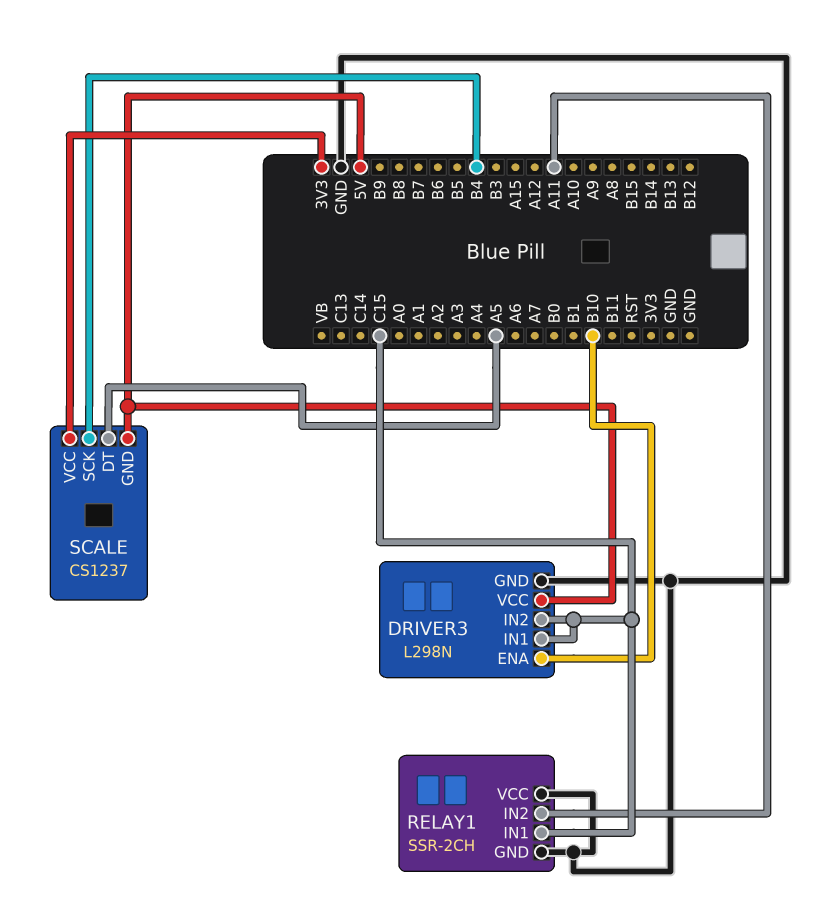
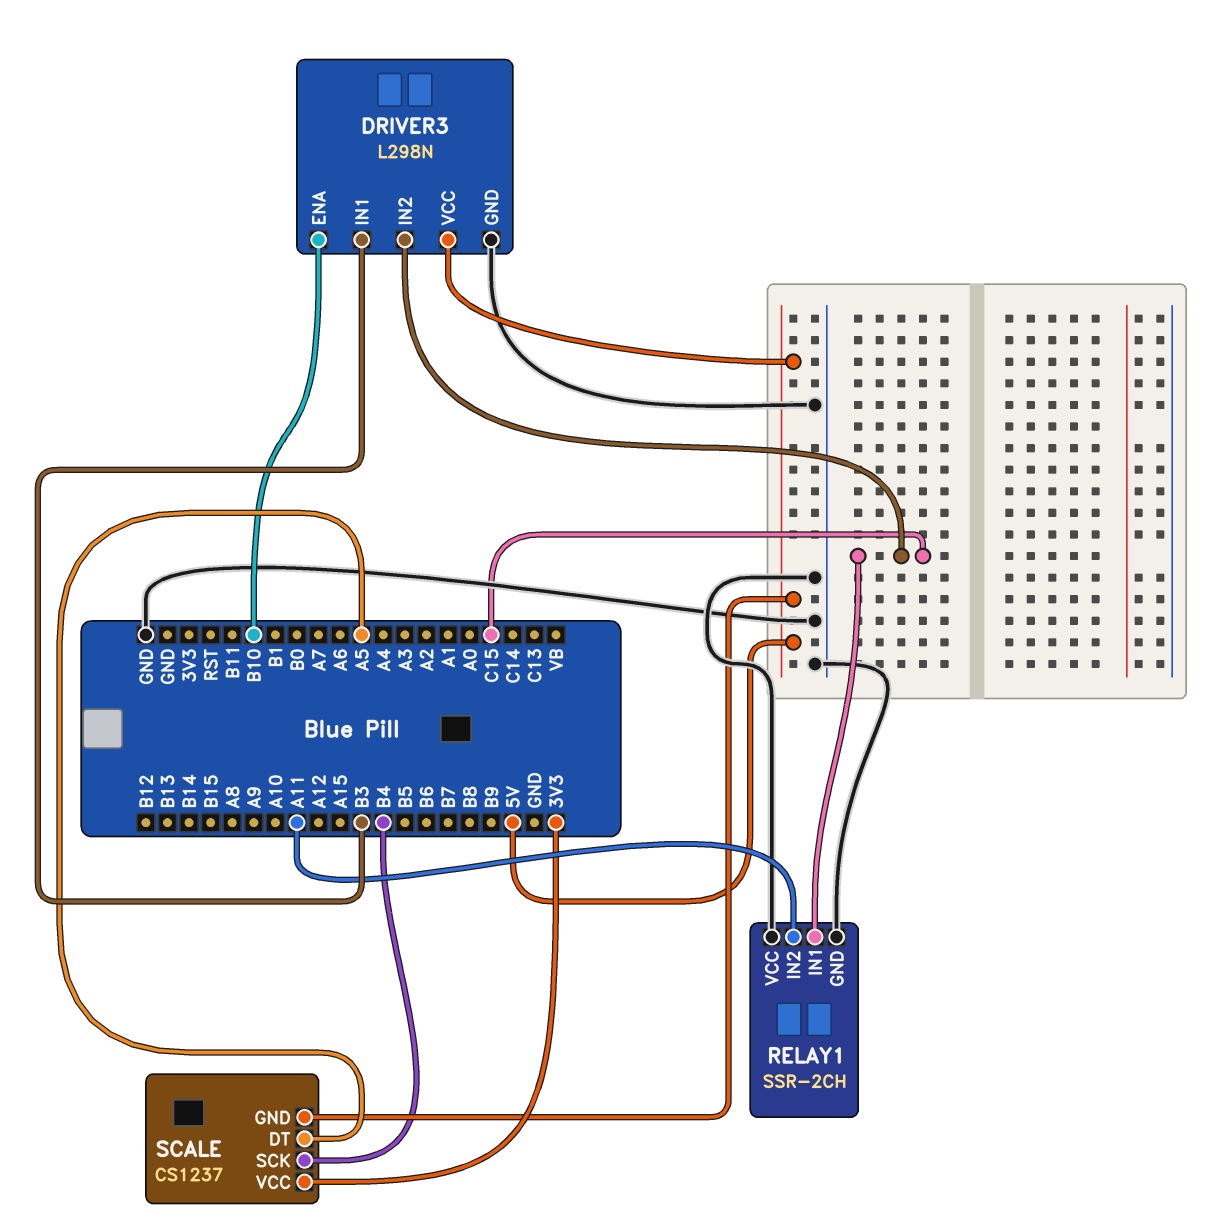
DRIVER3 pin IN1: C15 -> B3

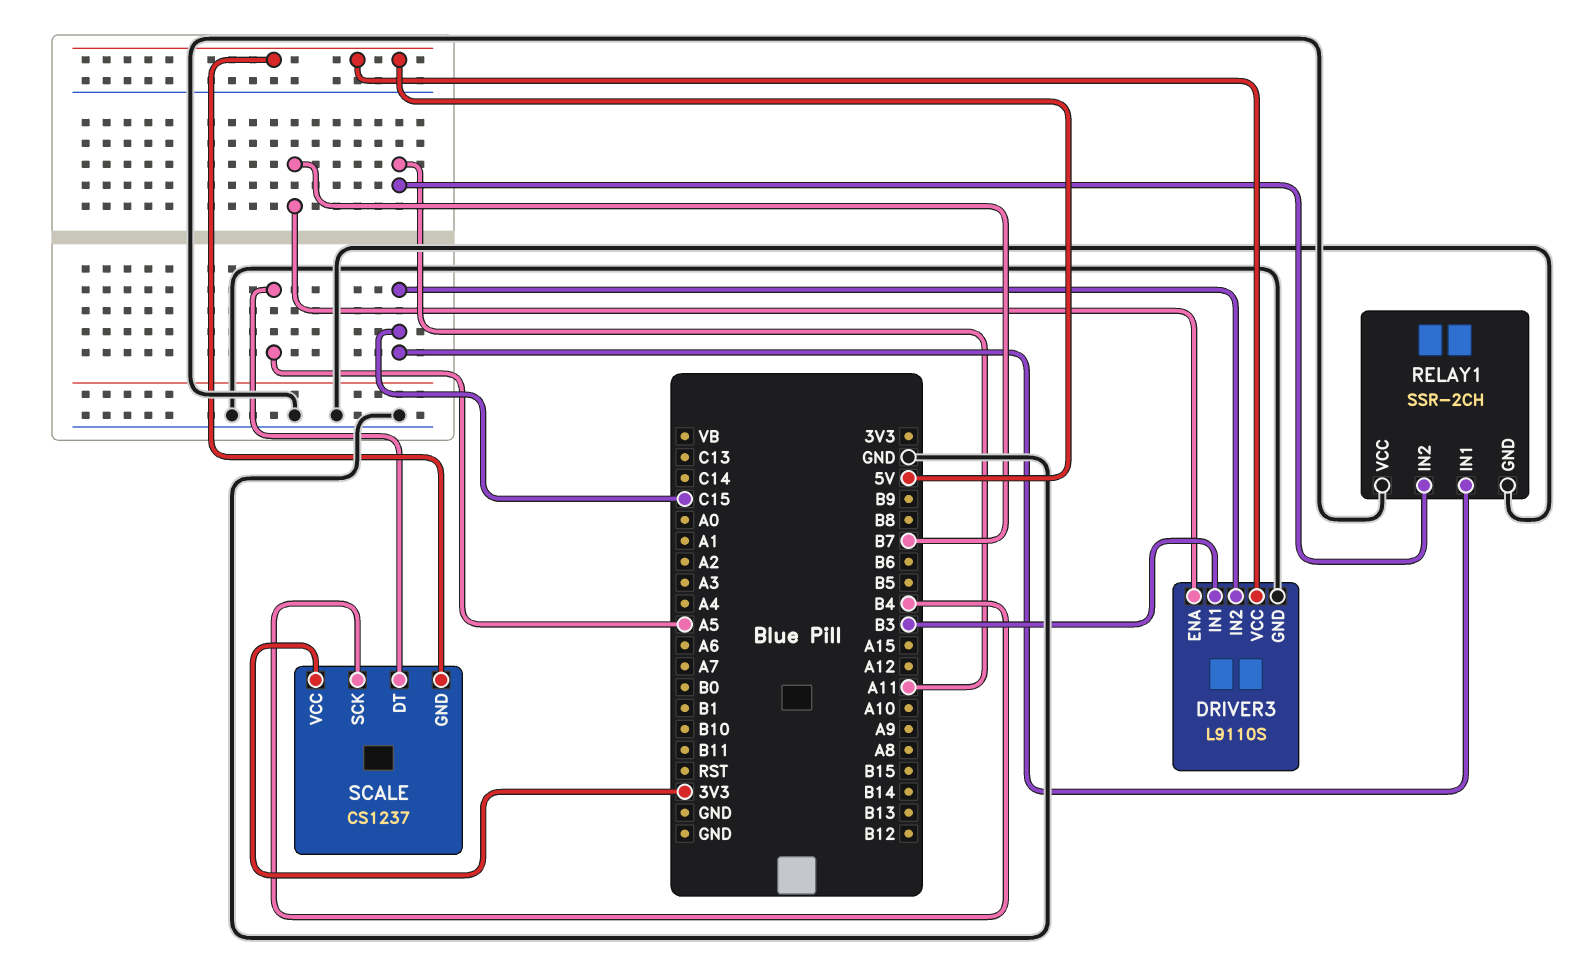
DRIVER3: L298N -> L9110S
DRIVER3 pin ENA: B10 -> B7

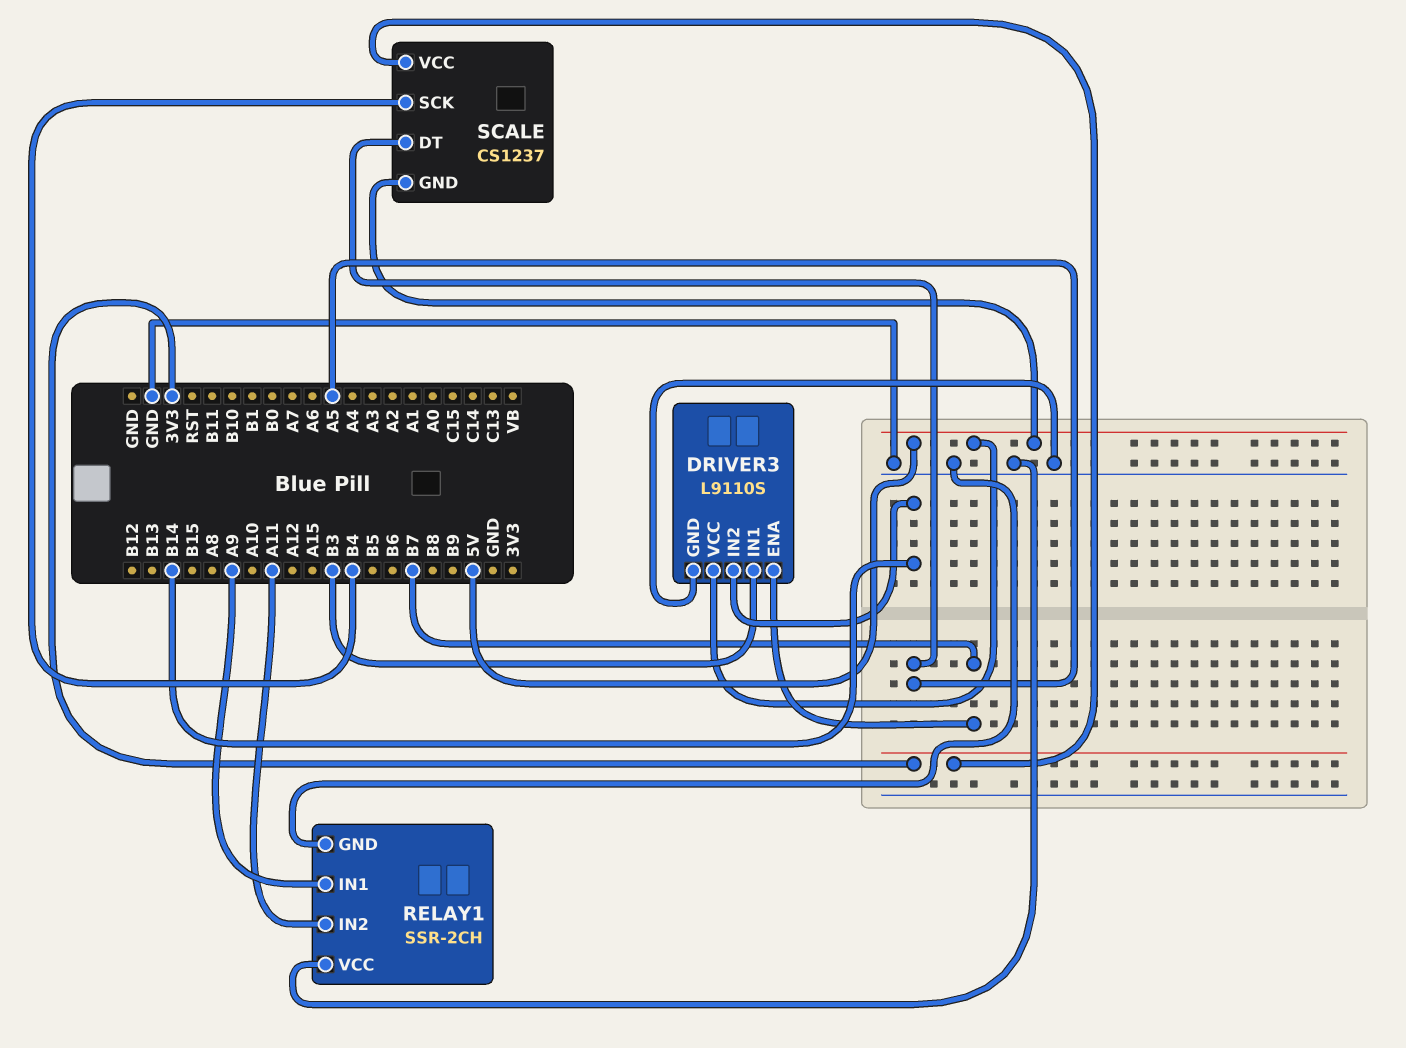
DRIVER3 pin IN2: C15 -> B14
RELAY1 pin IN1: C15 -> A9

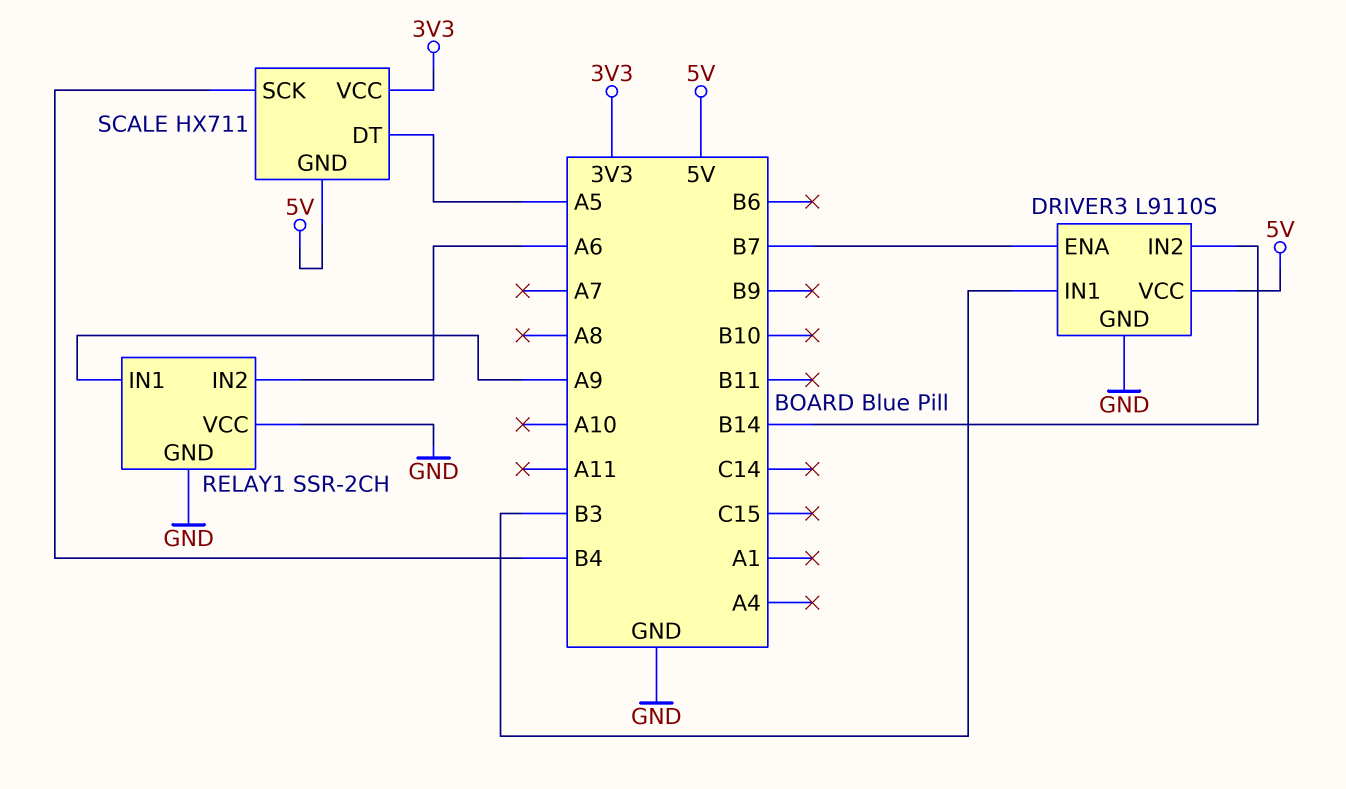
RELAY1 pin IN2: A11 -> A6
SCALE: CS1237 -> HX711

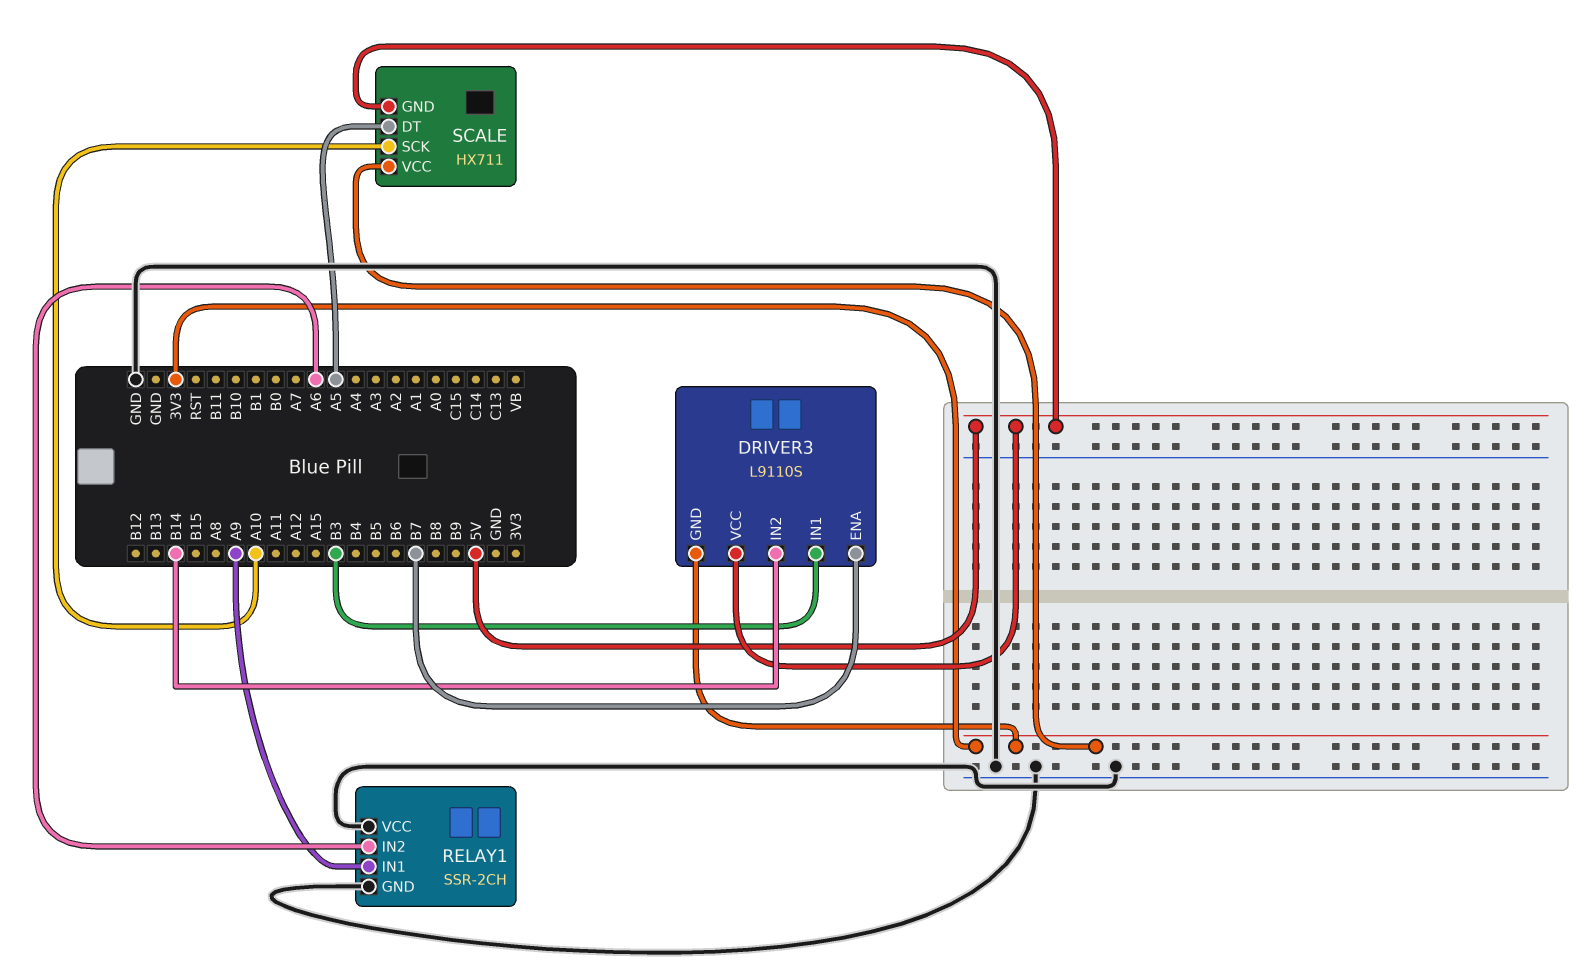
DRIVER3 pin GND: GND -> 3V3
SCALE pin SCK: B4 -> A10

